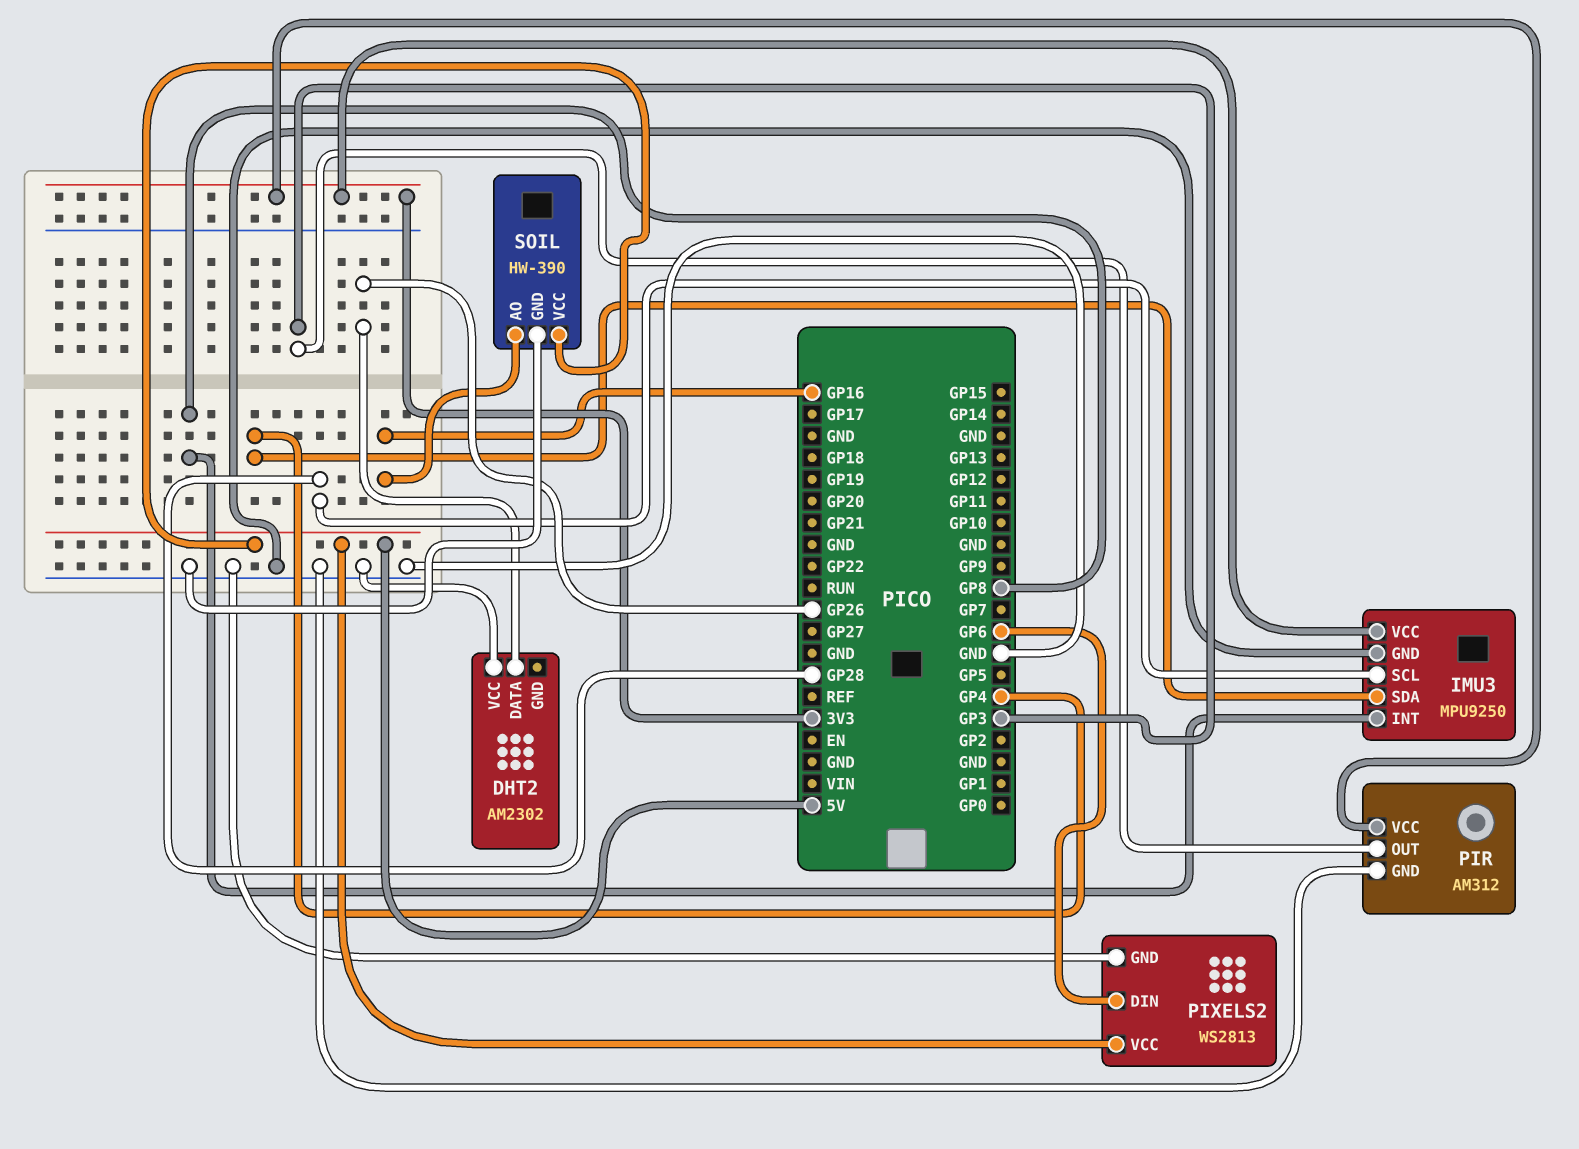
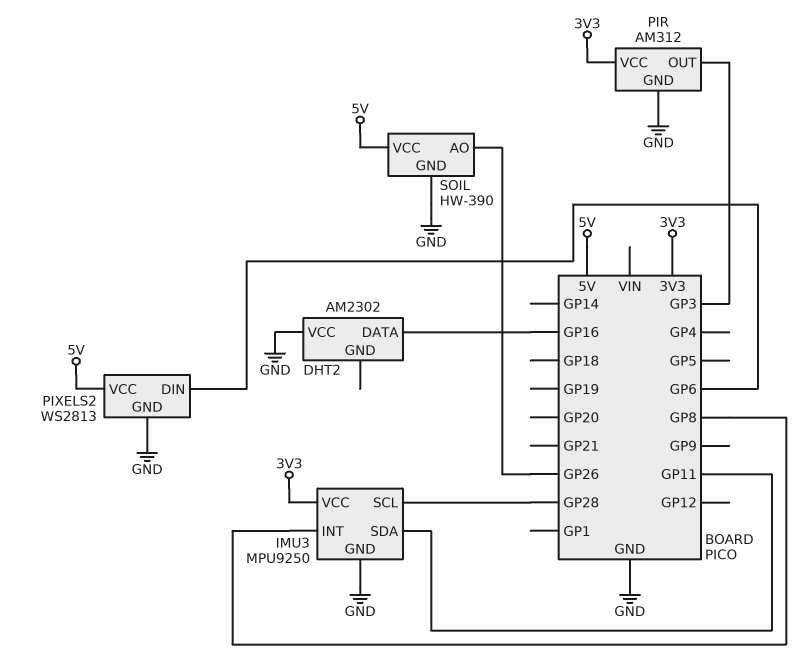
DHT2 pin DATA: GP26 -> GP16
IMU3 pin SDA: GP4 -> GP11
SOIL pin AO: GP16 -> GP26

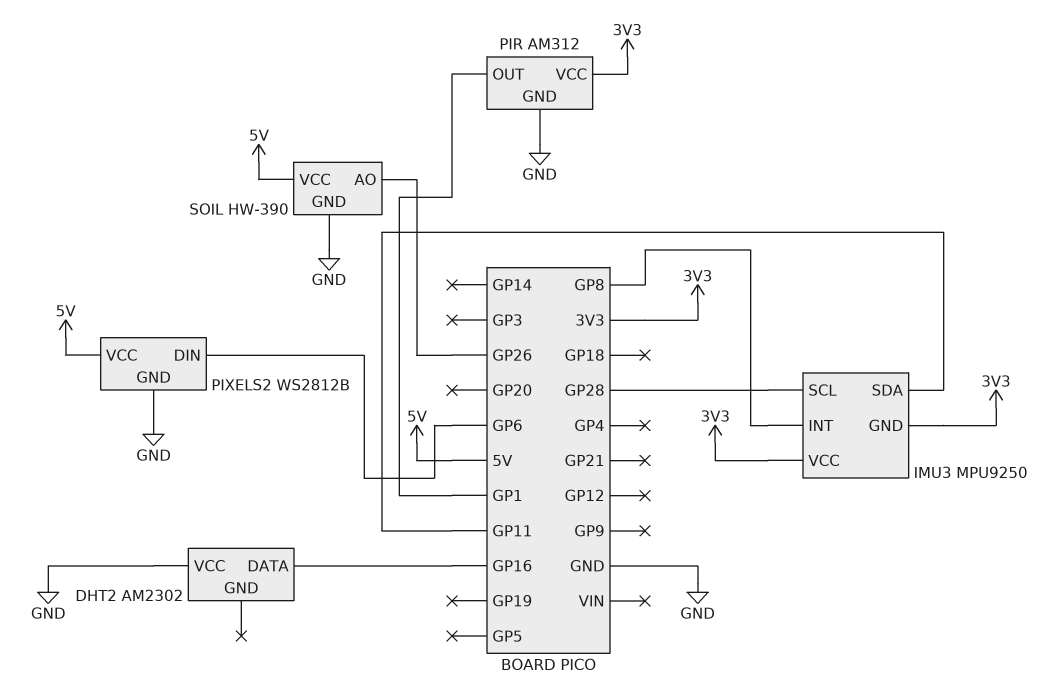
IMU3 pin GND: GND -> 3V3
PIR pin OUT: GP3 -> GP1
PIXELS2: WS2813 -> WS2812B

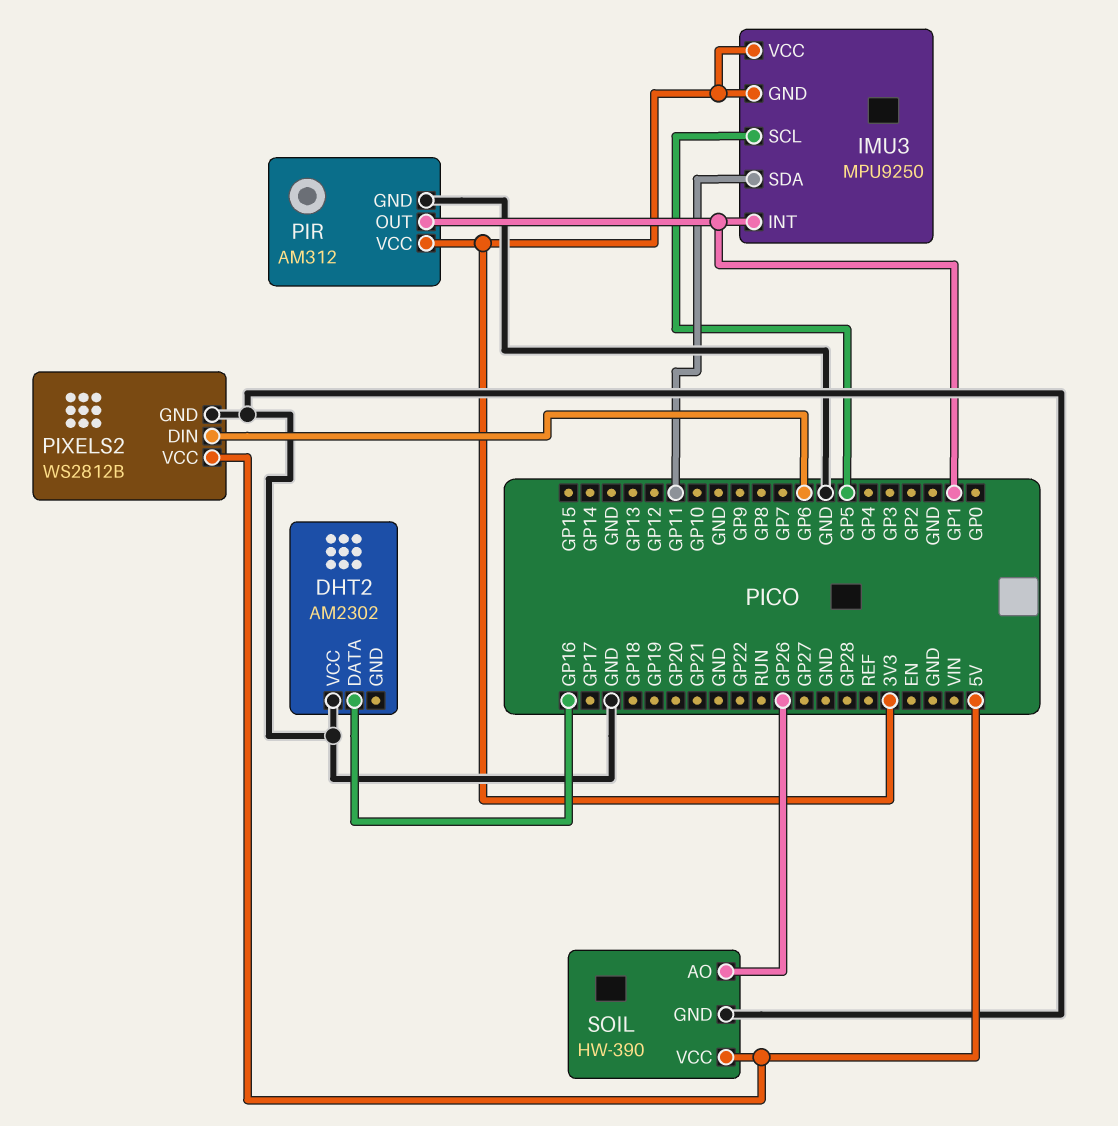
IMU3 pin INT: GP8 -> GP1
IMU3 pin SCL: GP28 -> GP5

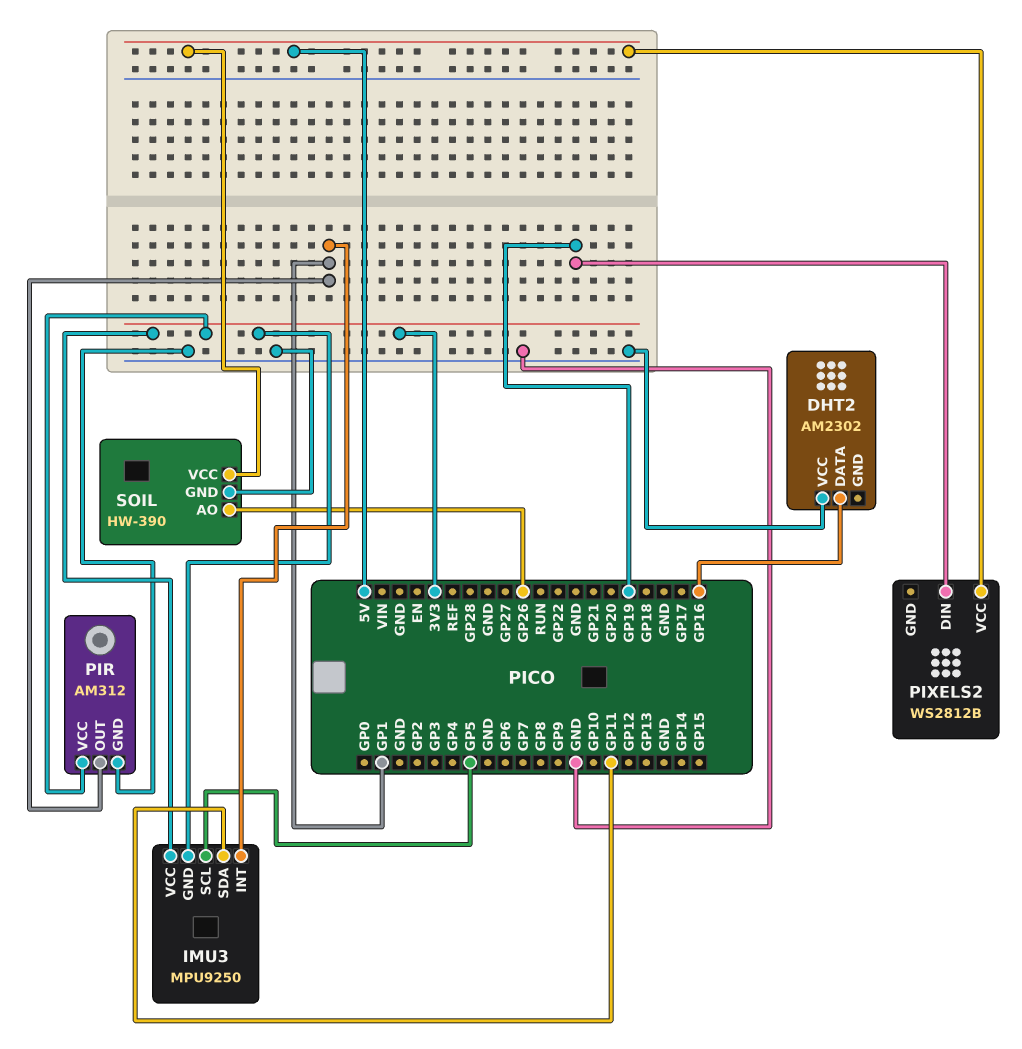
PIXELS2 pin DIN: GP6 -> GP19
PIXELS2 pin GND: GND -> none

